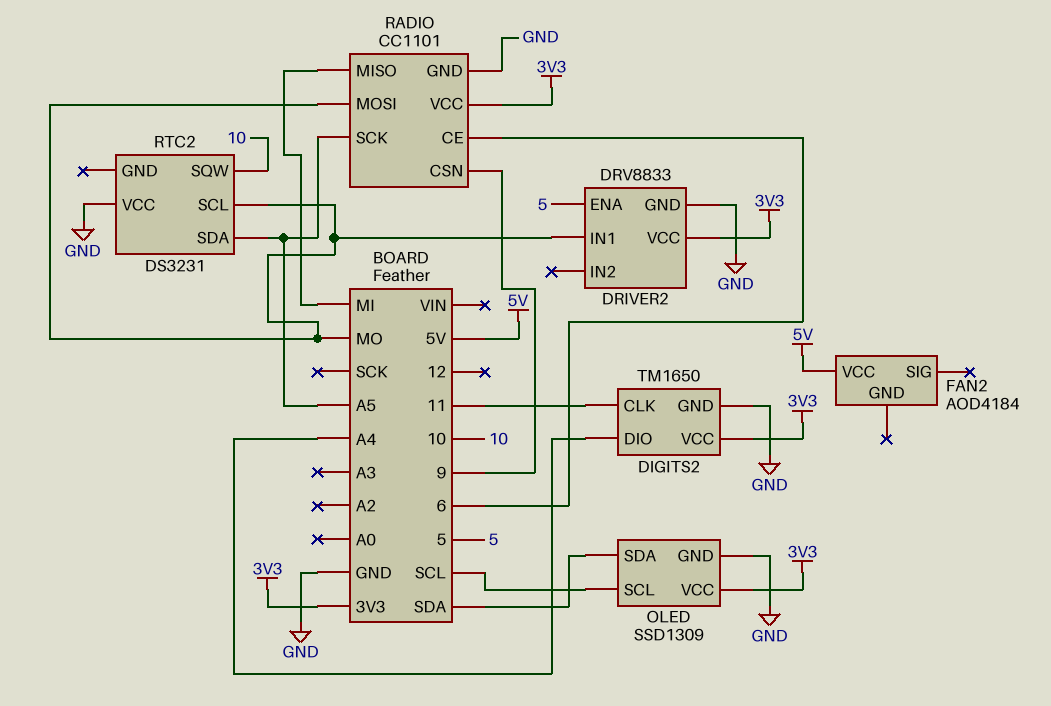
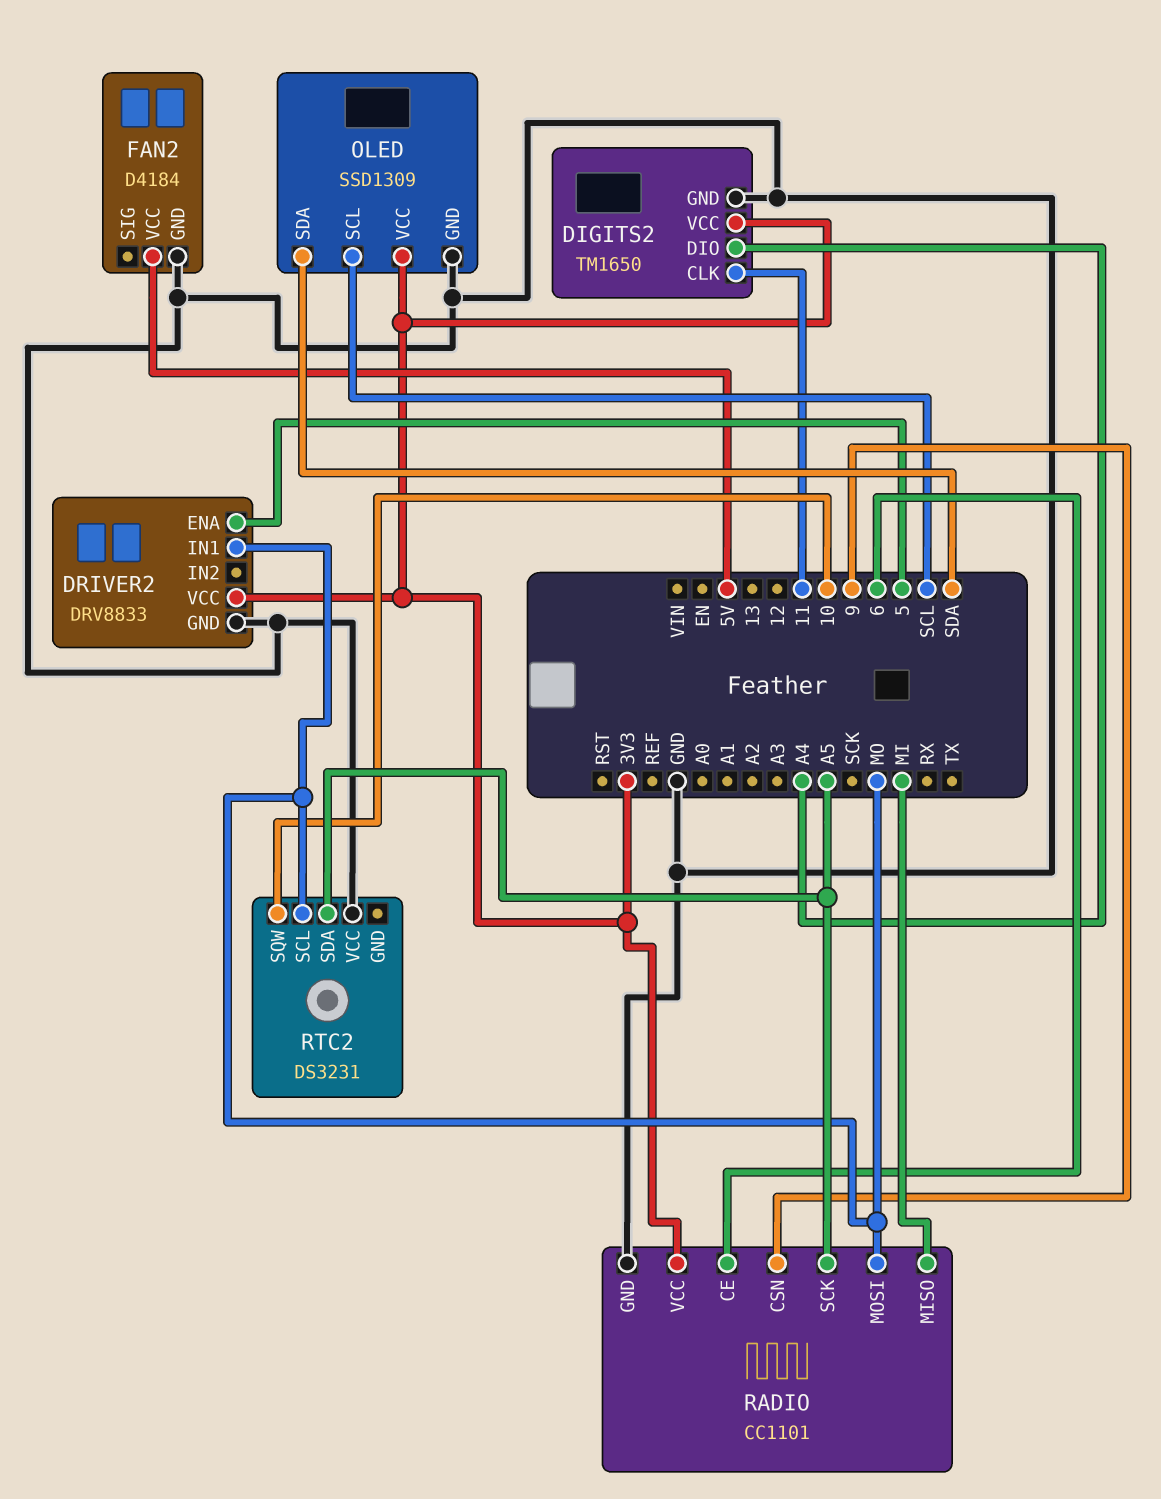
FAN2: AOD4184 -> D4184
FAN2 pin GND: none -> GND

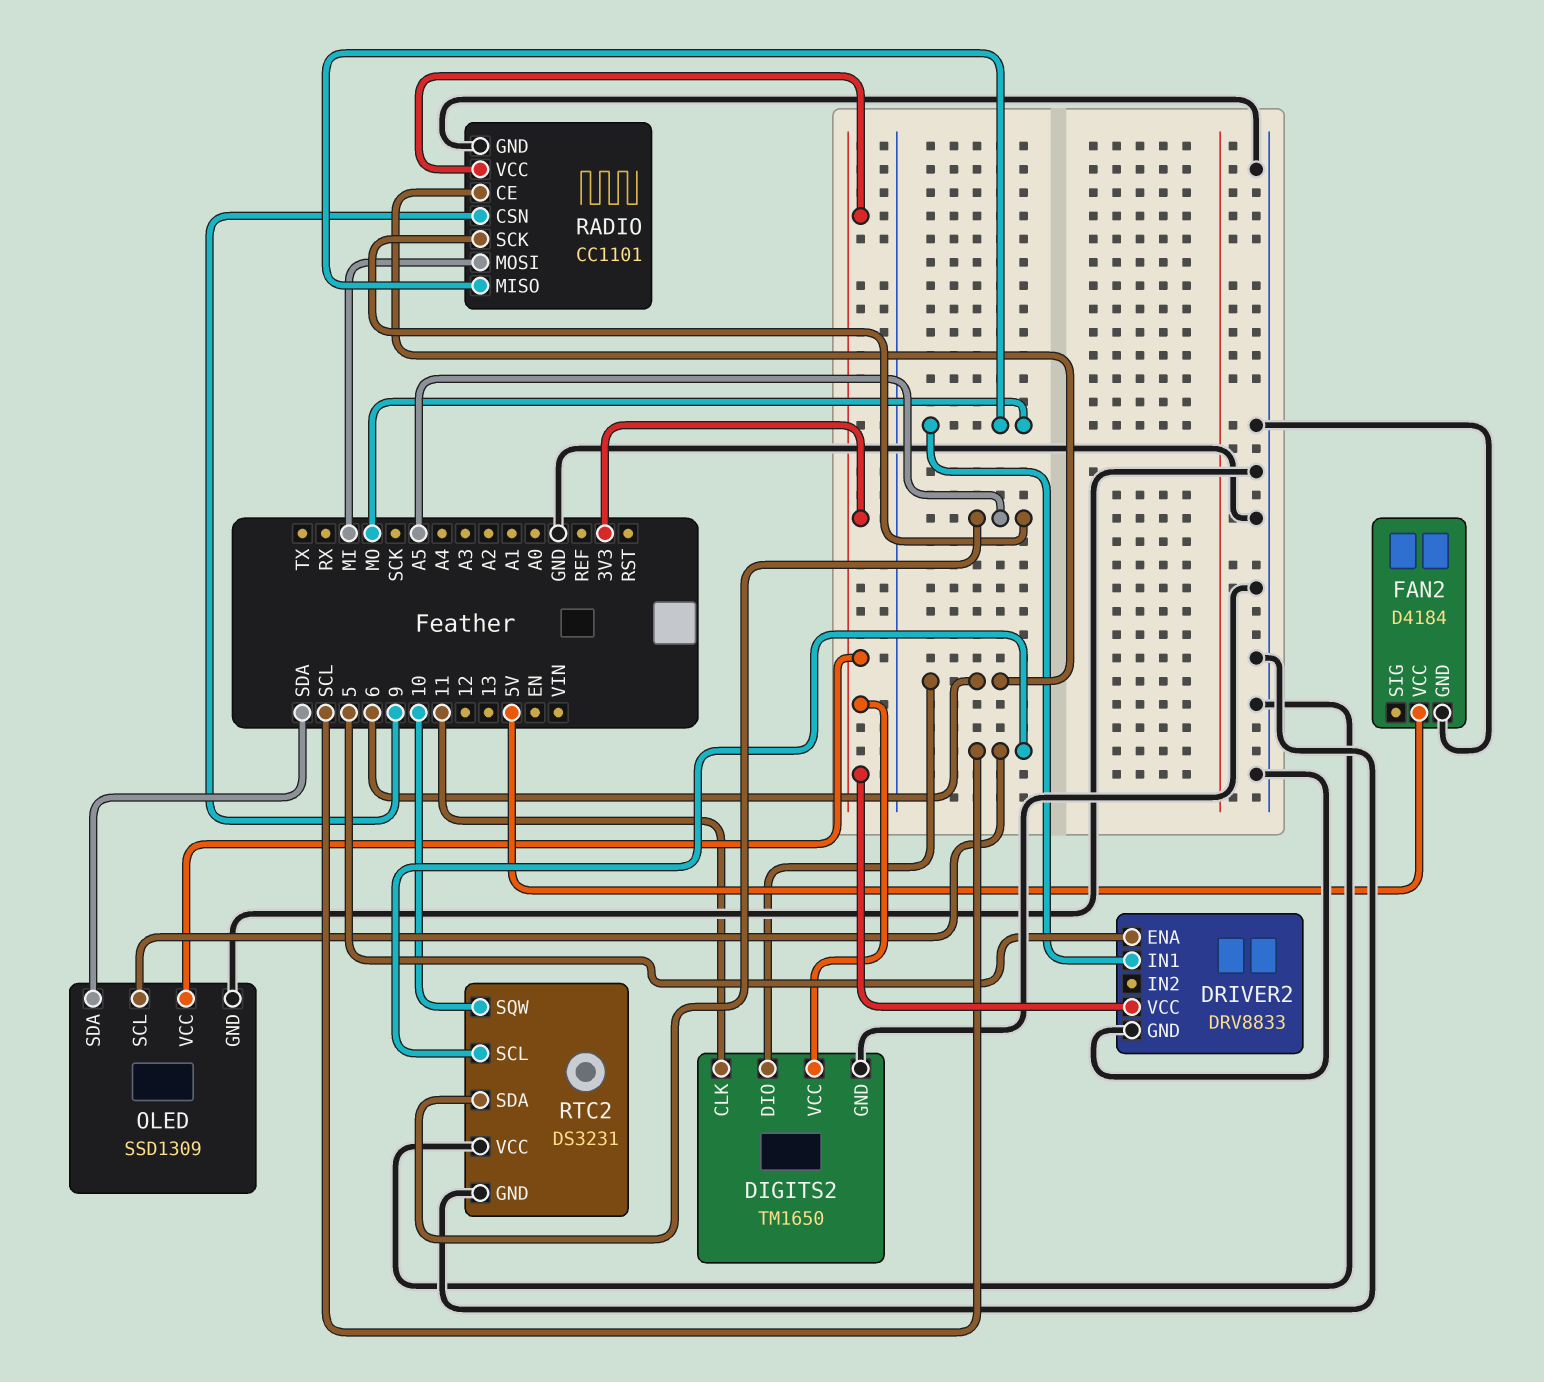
DIGITS2 pin DIO: A4 -> 6
RADIO pin MISO: MI -> MO
RADIO pin MOSI: MO -> MI
RTC2 pin GND: none -> GND
RTC2 pin SCL: MO -> SCL

